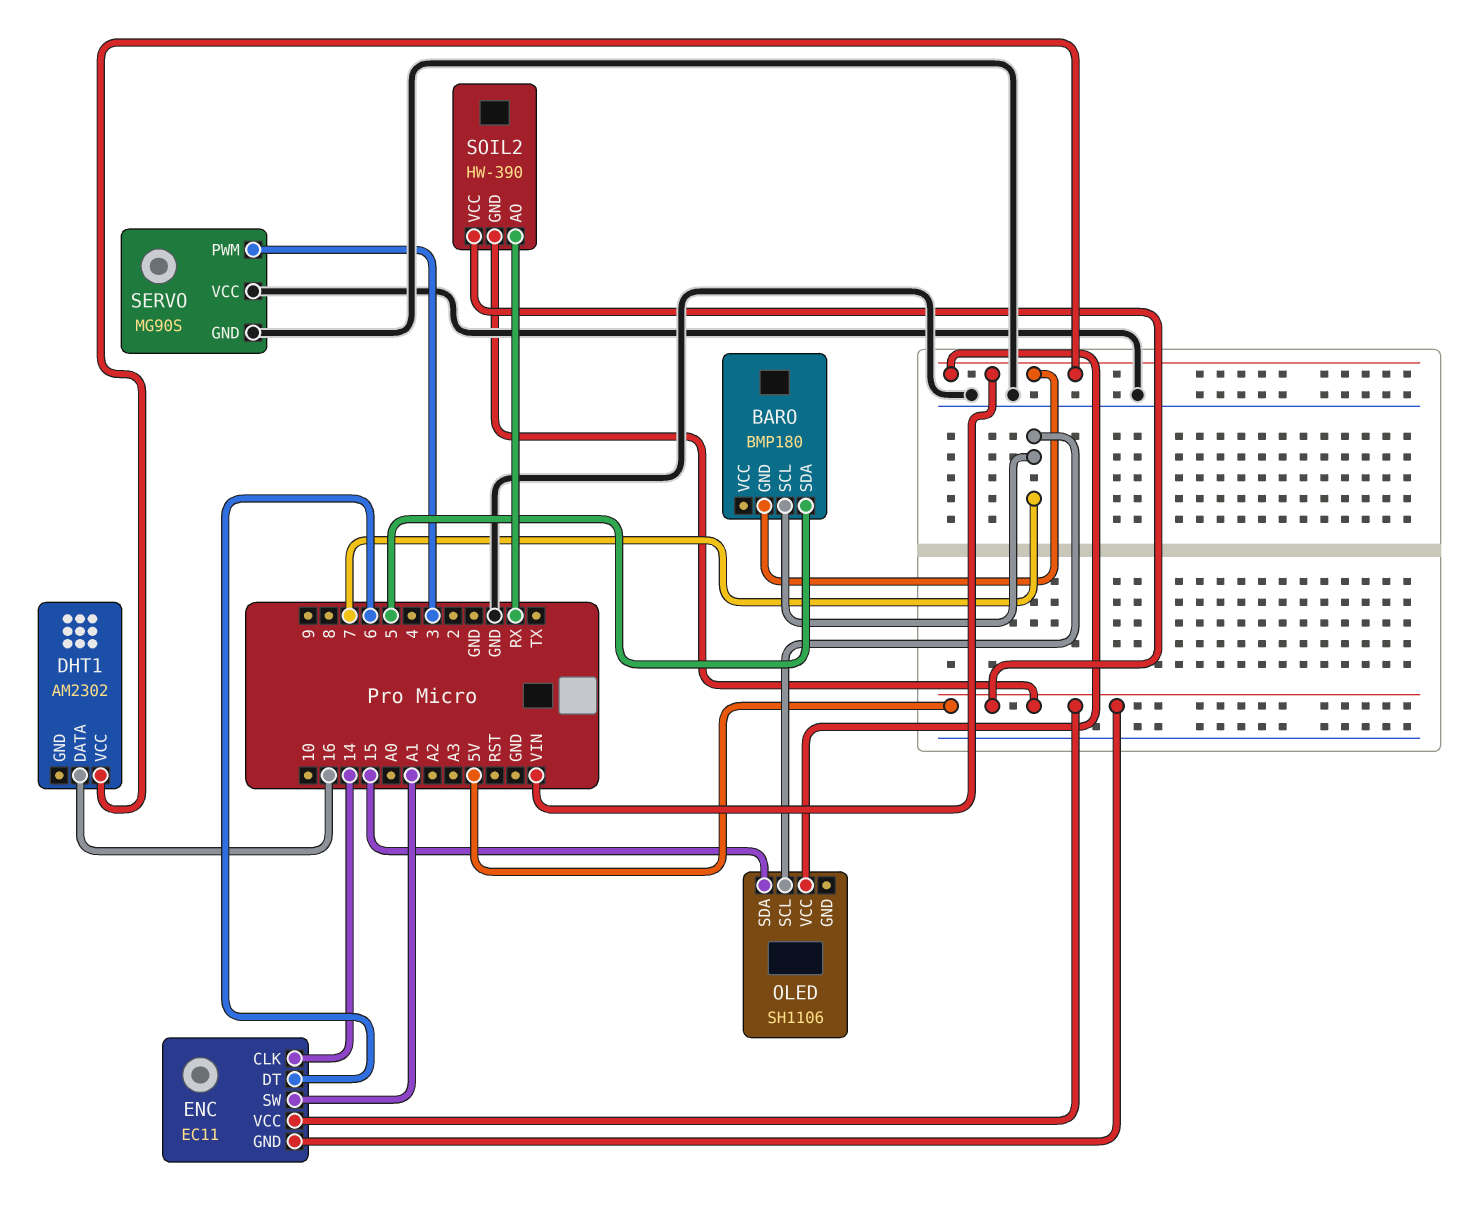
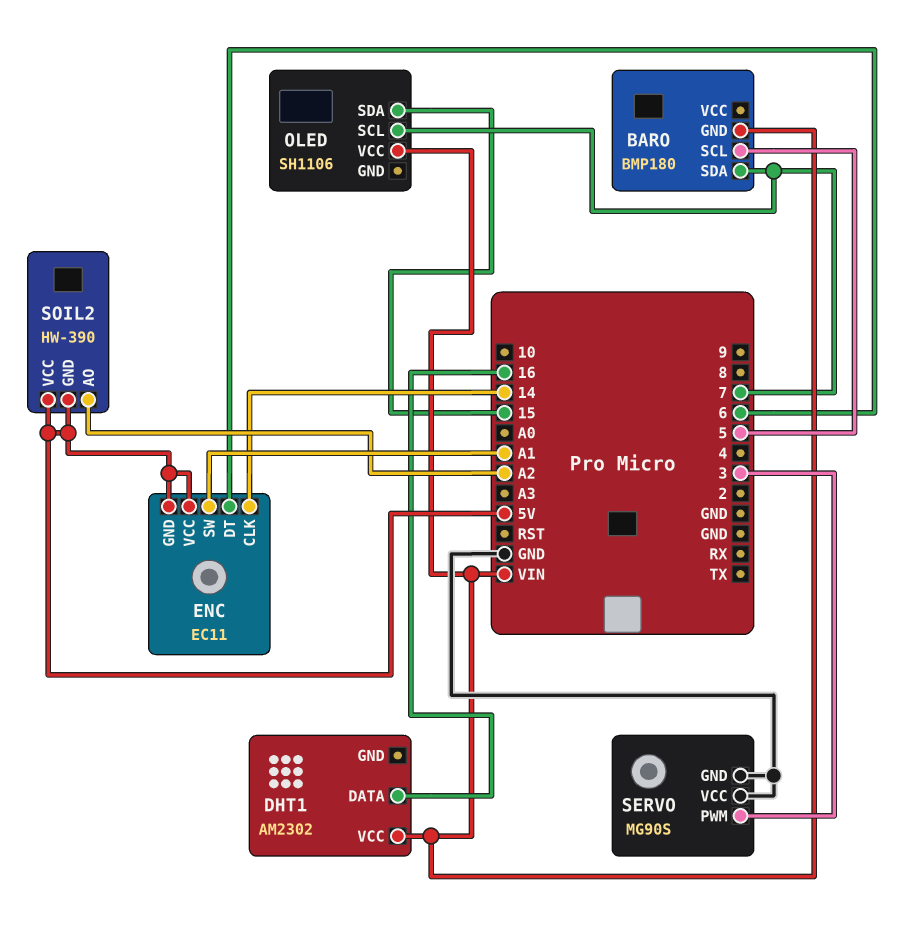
BARO pin SCL: 7 -> 5
BARO pin SDA: 5 -> 7
SOIL2 pin AO: RX -> A2

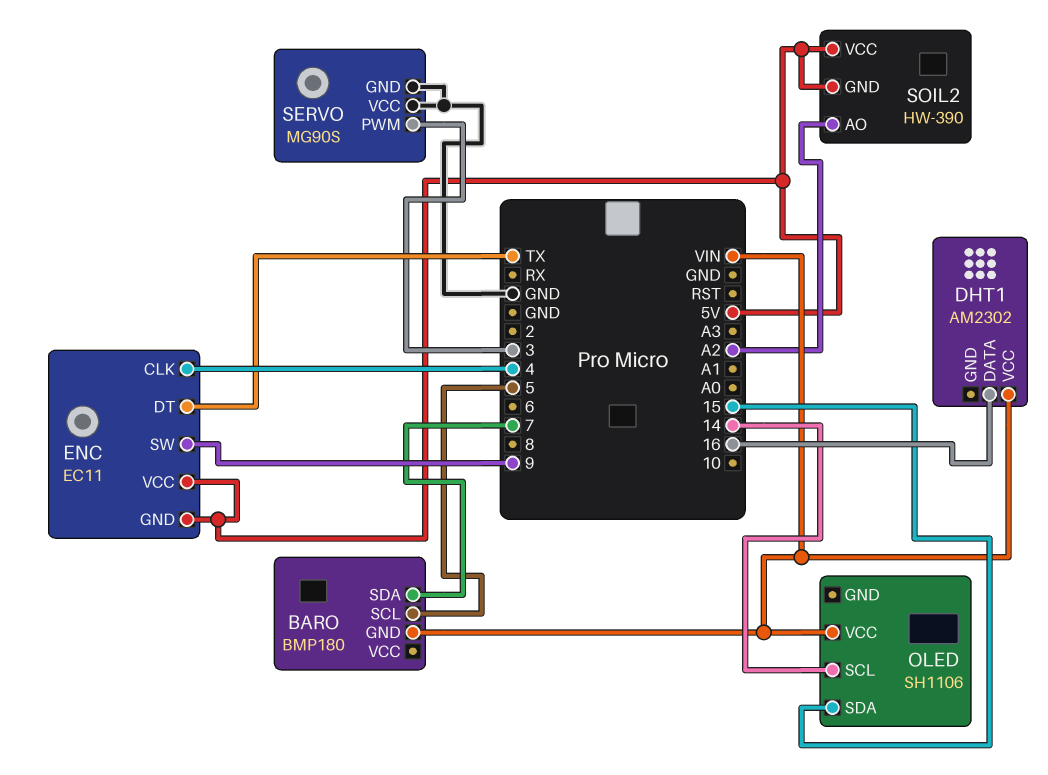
ENC pin CLK: 14 -> 4
ENC pin DT: 6 -> TX
ENC pin SW: A1 -> 9
OLED pin SCL: 7 -> 14

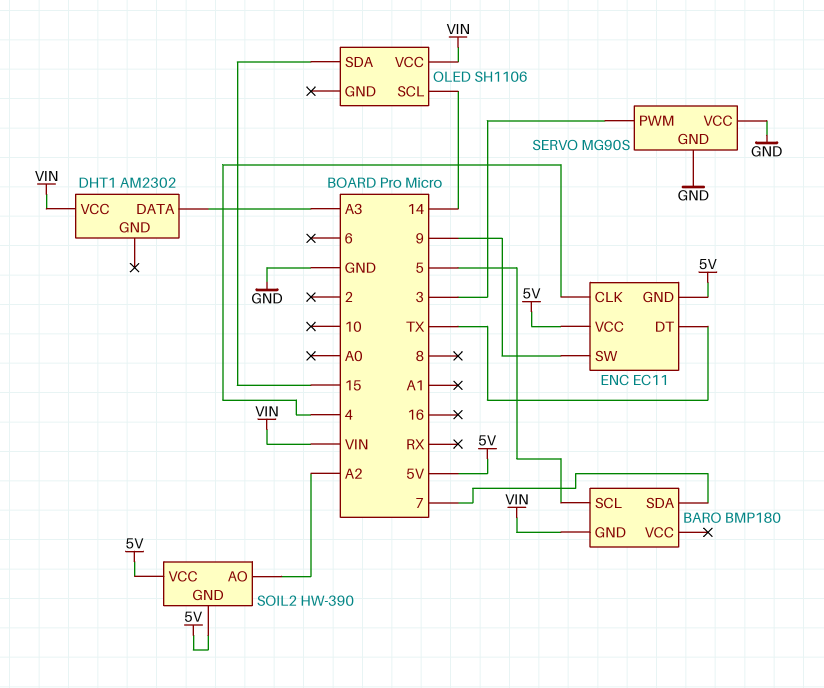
DHT1 pin DATA: 16 -> A3

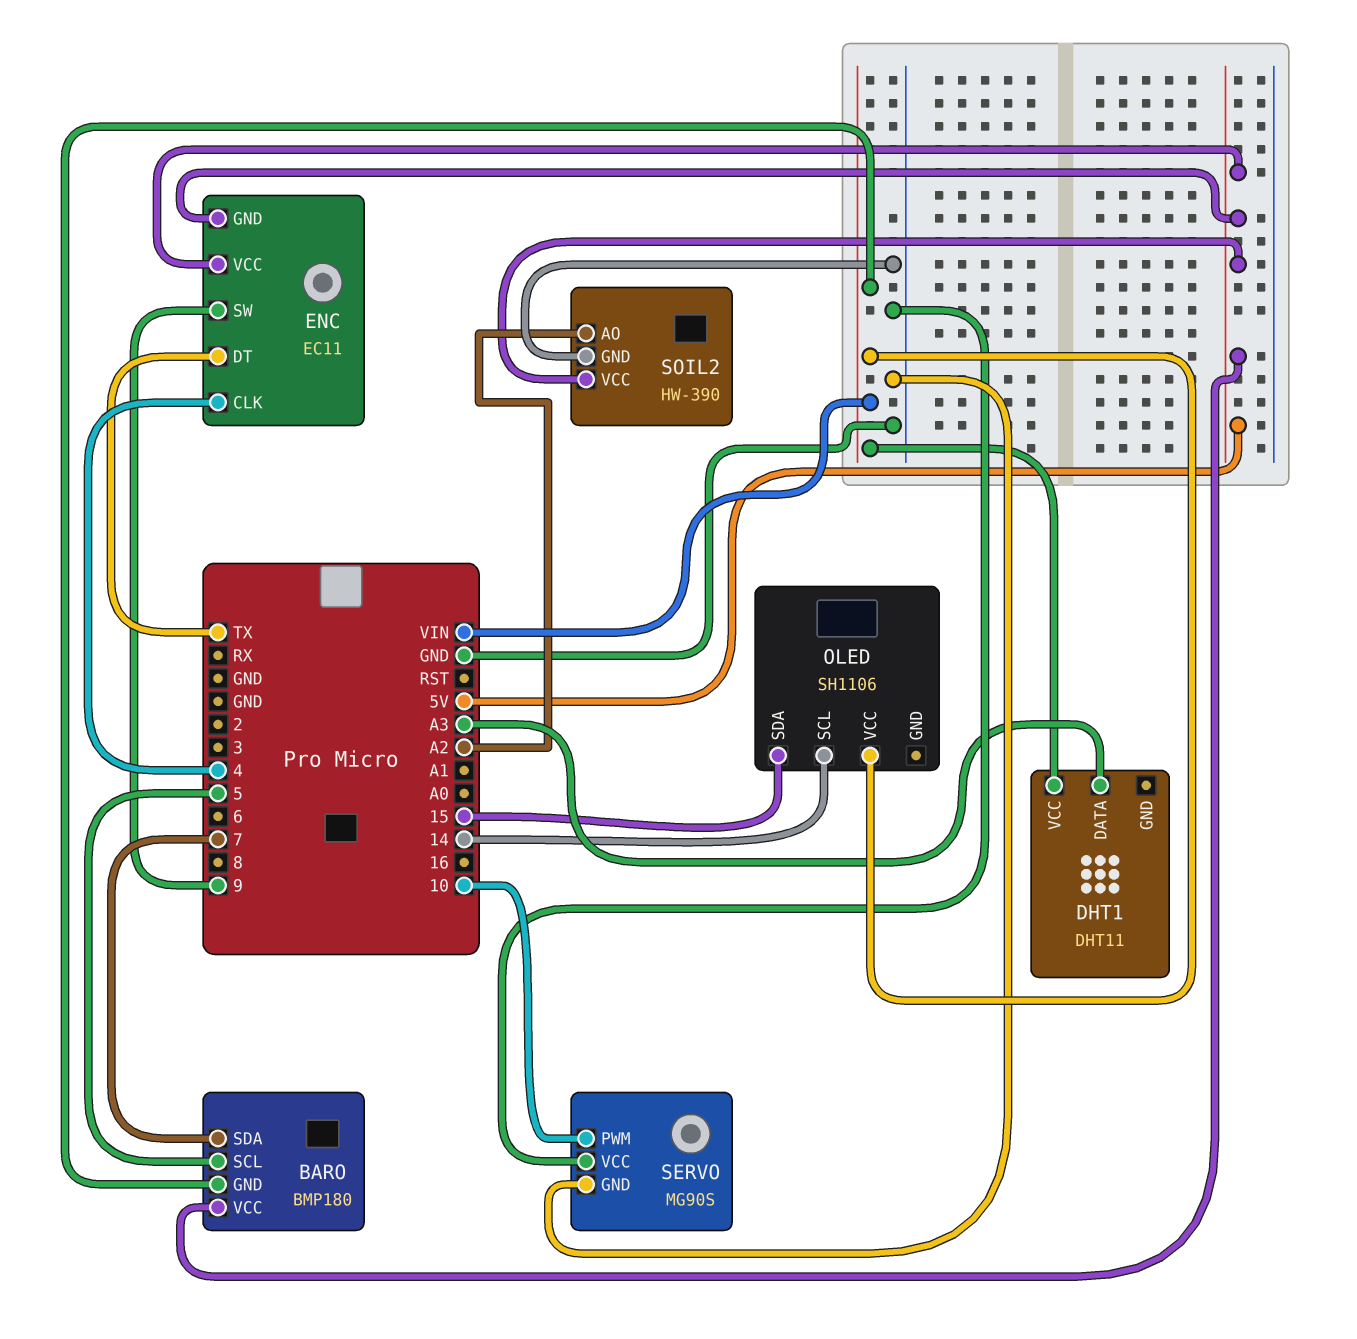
BARO pin VCC: none -> 5V
DHT1: AM2302 -> DHT11
SERVO pin PWM: 3 -> 10
SOIL2 pin GND: 5V -> GND

